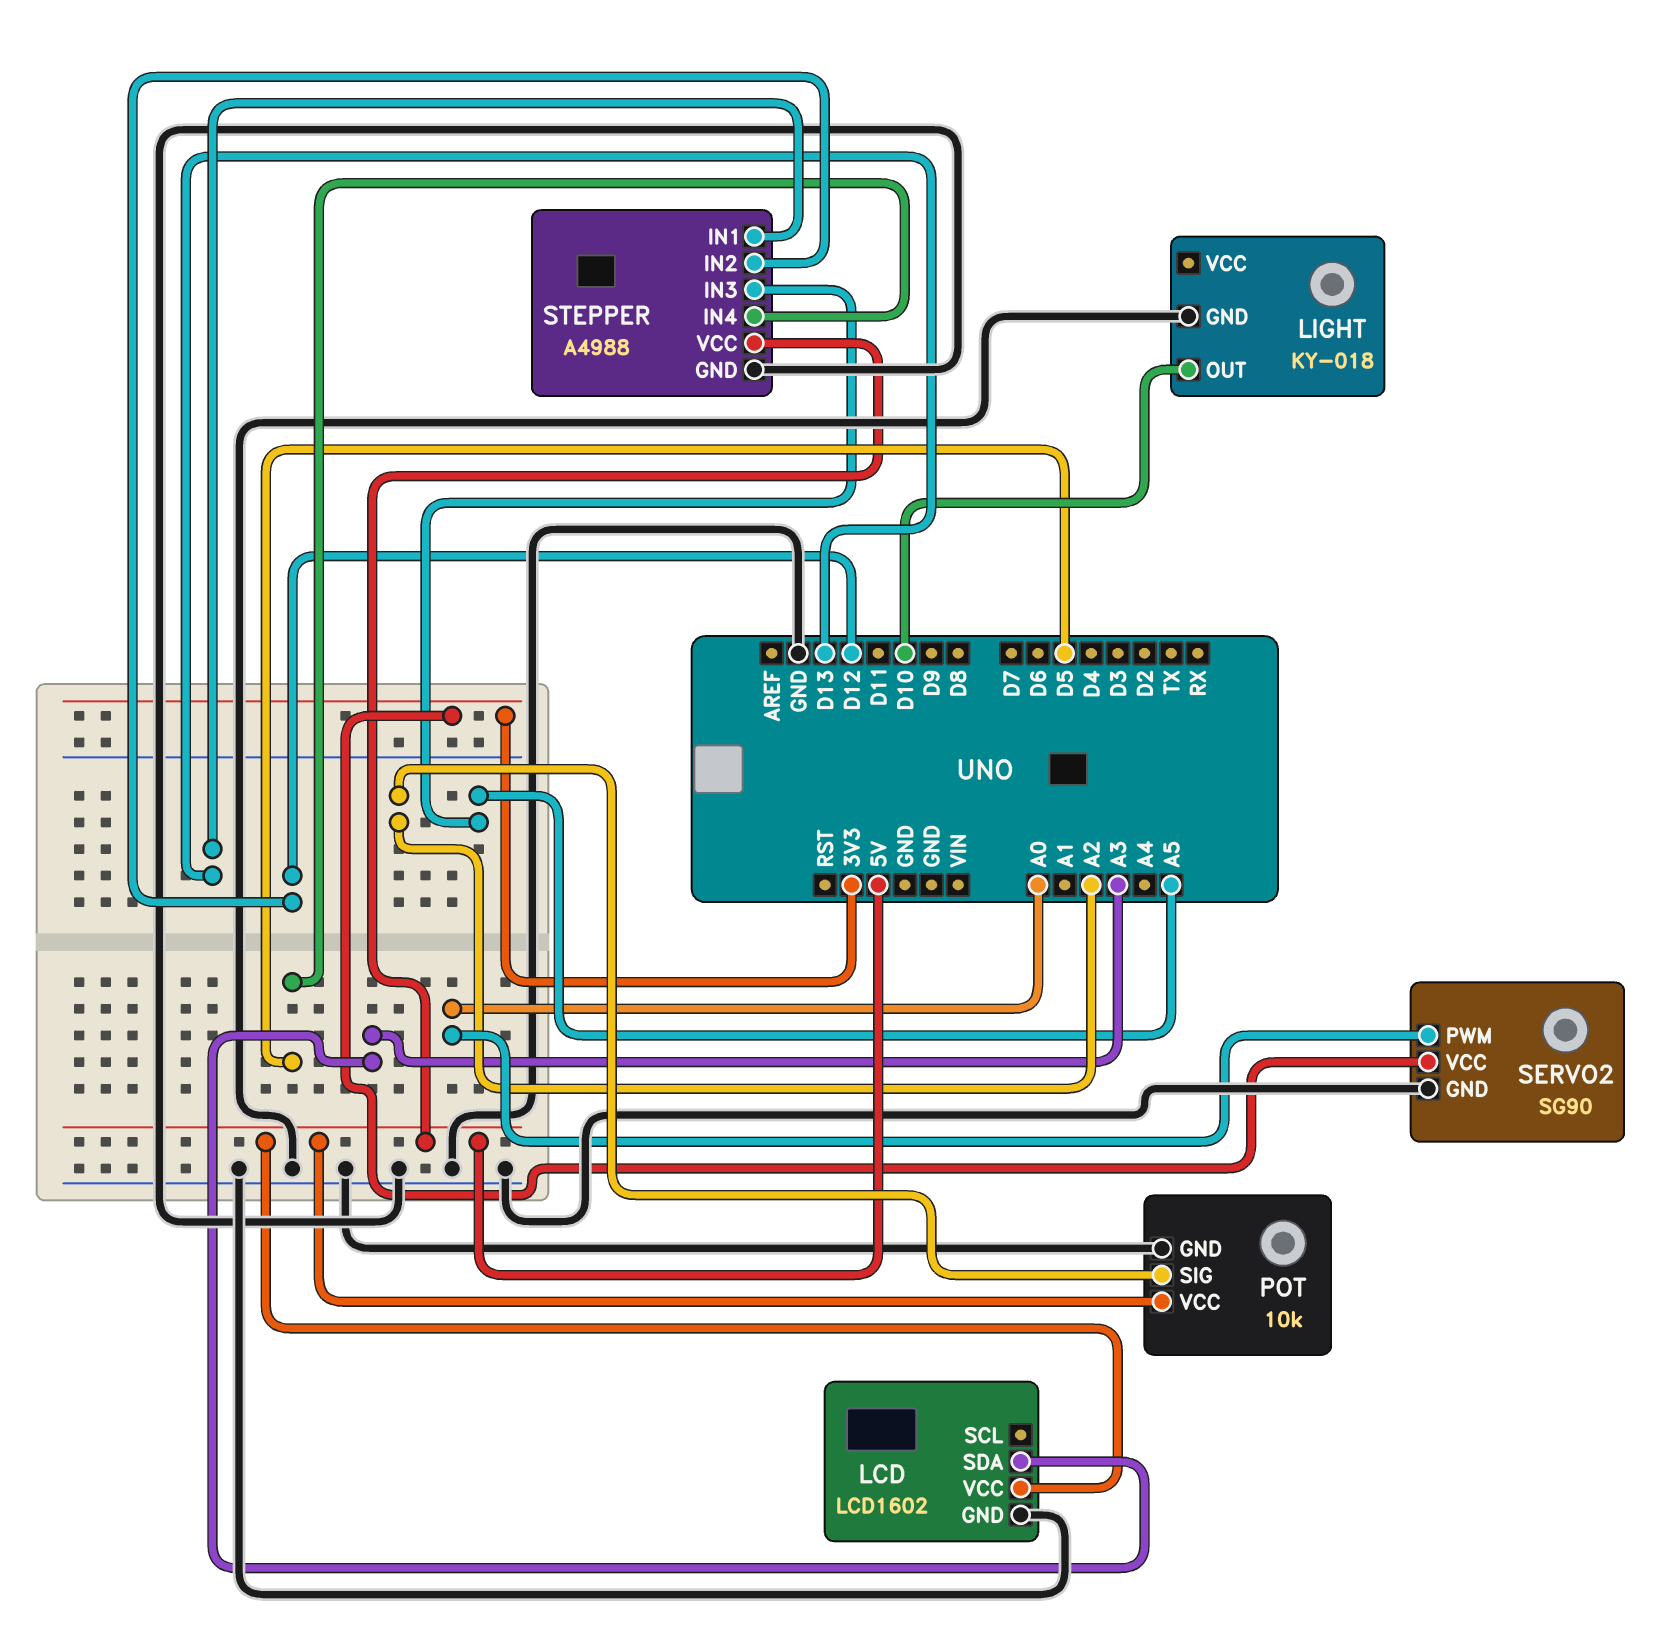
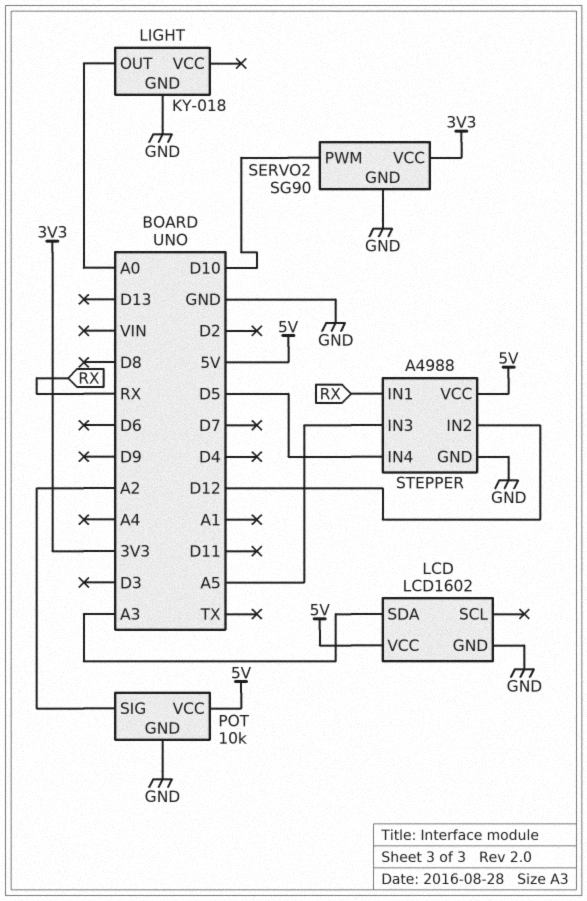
LIGHT pin OUT: D10 -> A0
SERVO2 pin PWM: A0 -> D10
STEPPER pin IN1: D13 -> RX

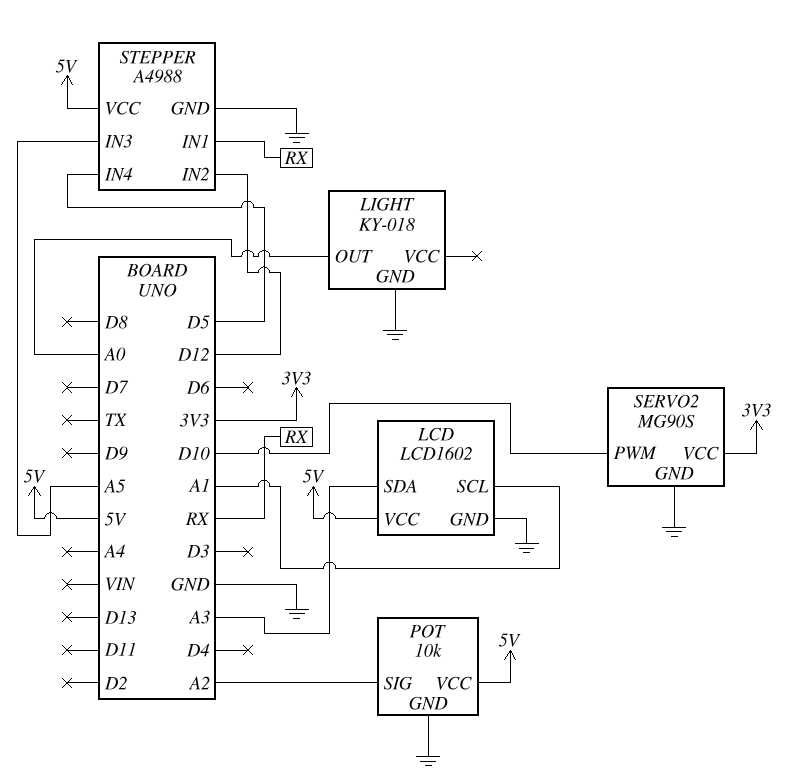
LCD pin SCL: none -> A1
SERVO2: SG90 -> MG90S

